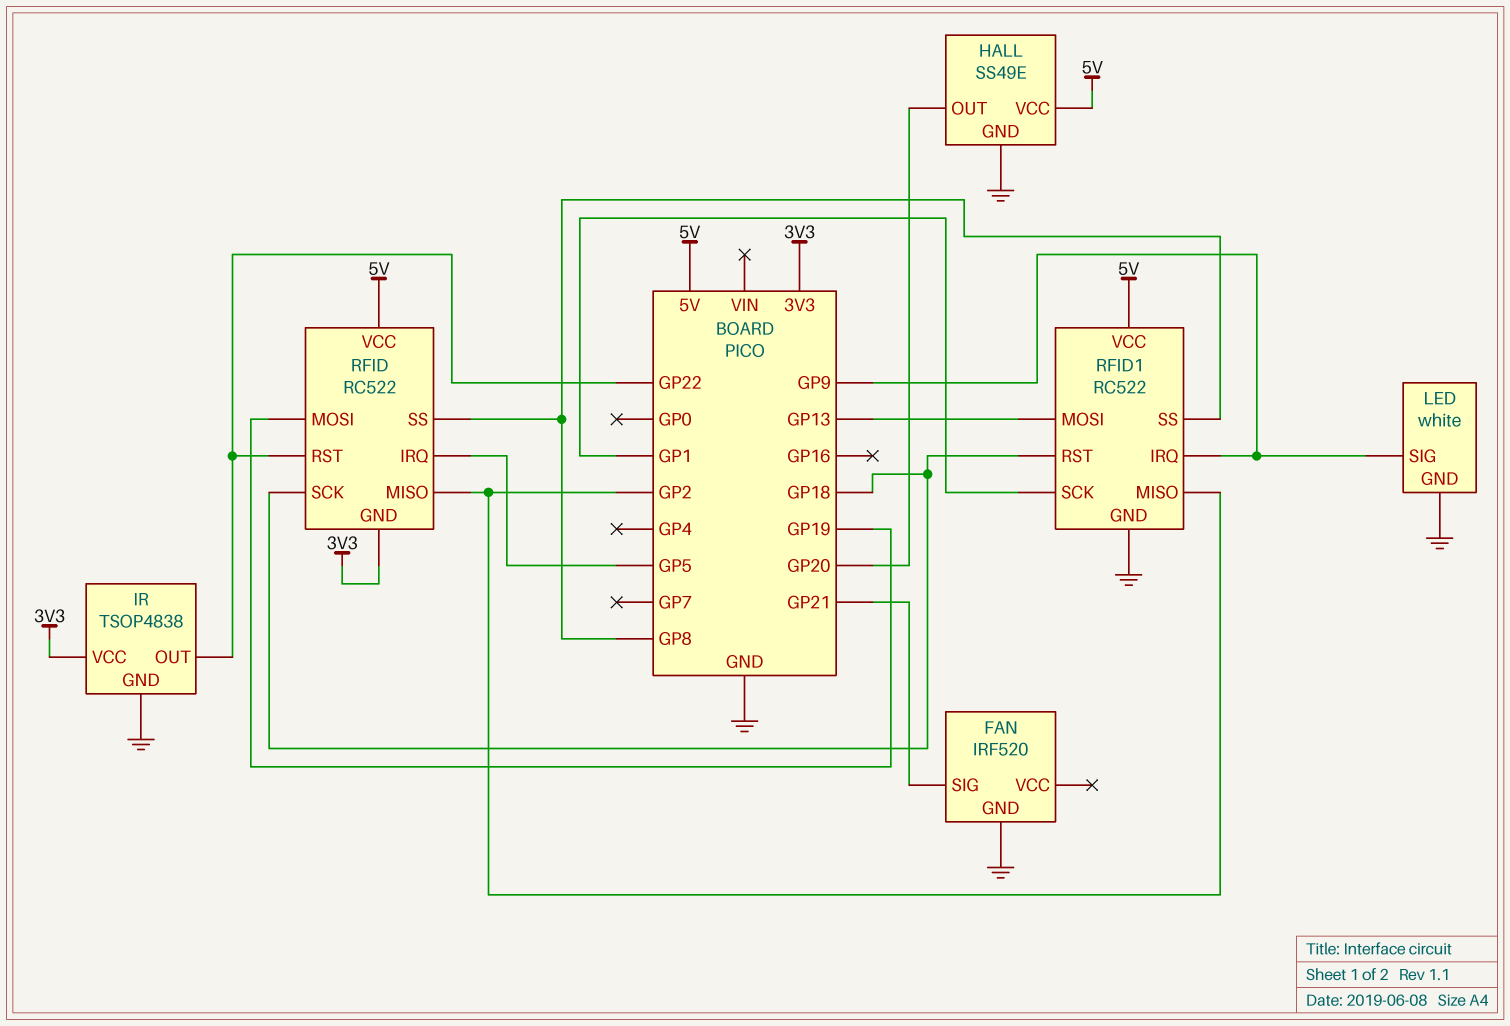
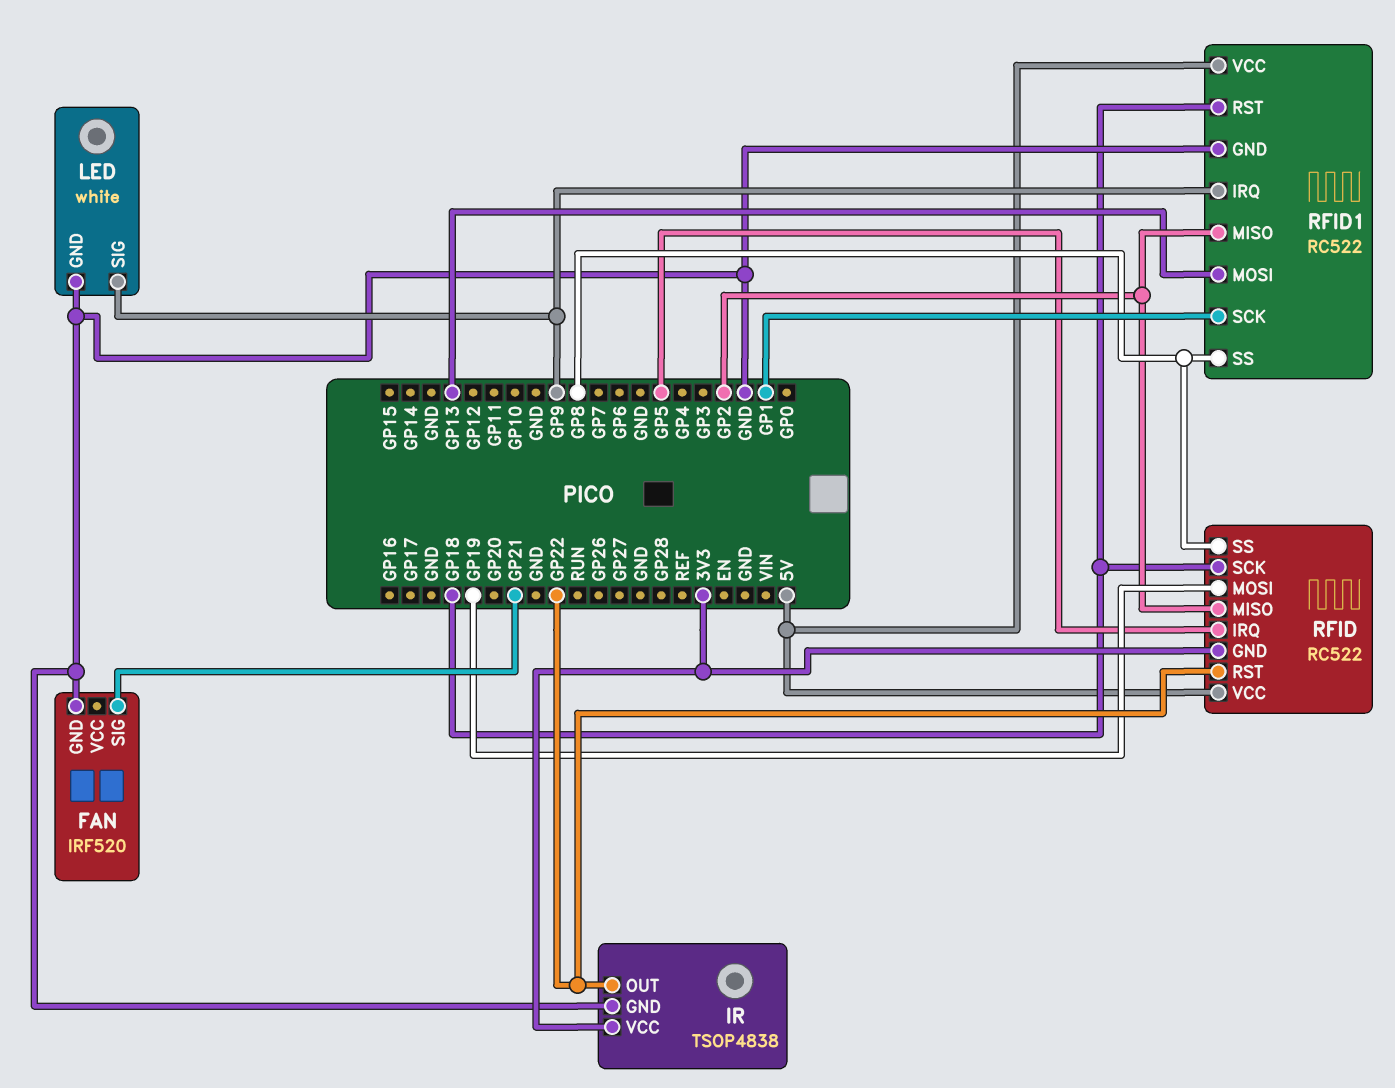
HALL: SS49E -> none
HALL pin GND: GND -> none
HALL pin OUT: GP20 -> none
HALL pin VCC: 5V -> none

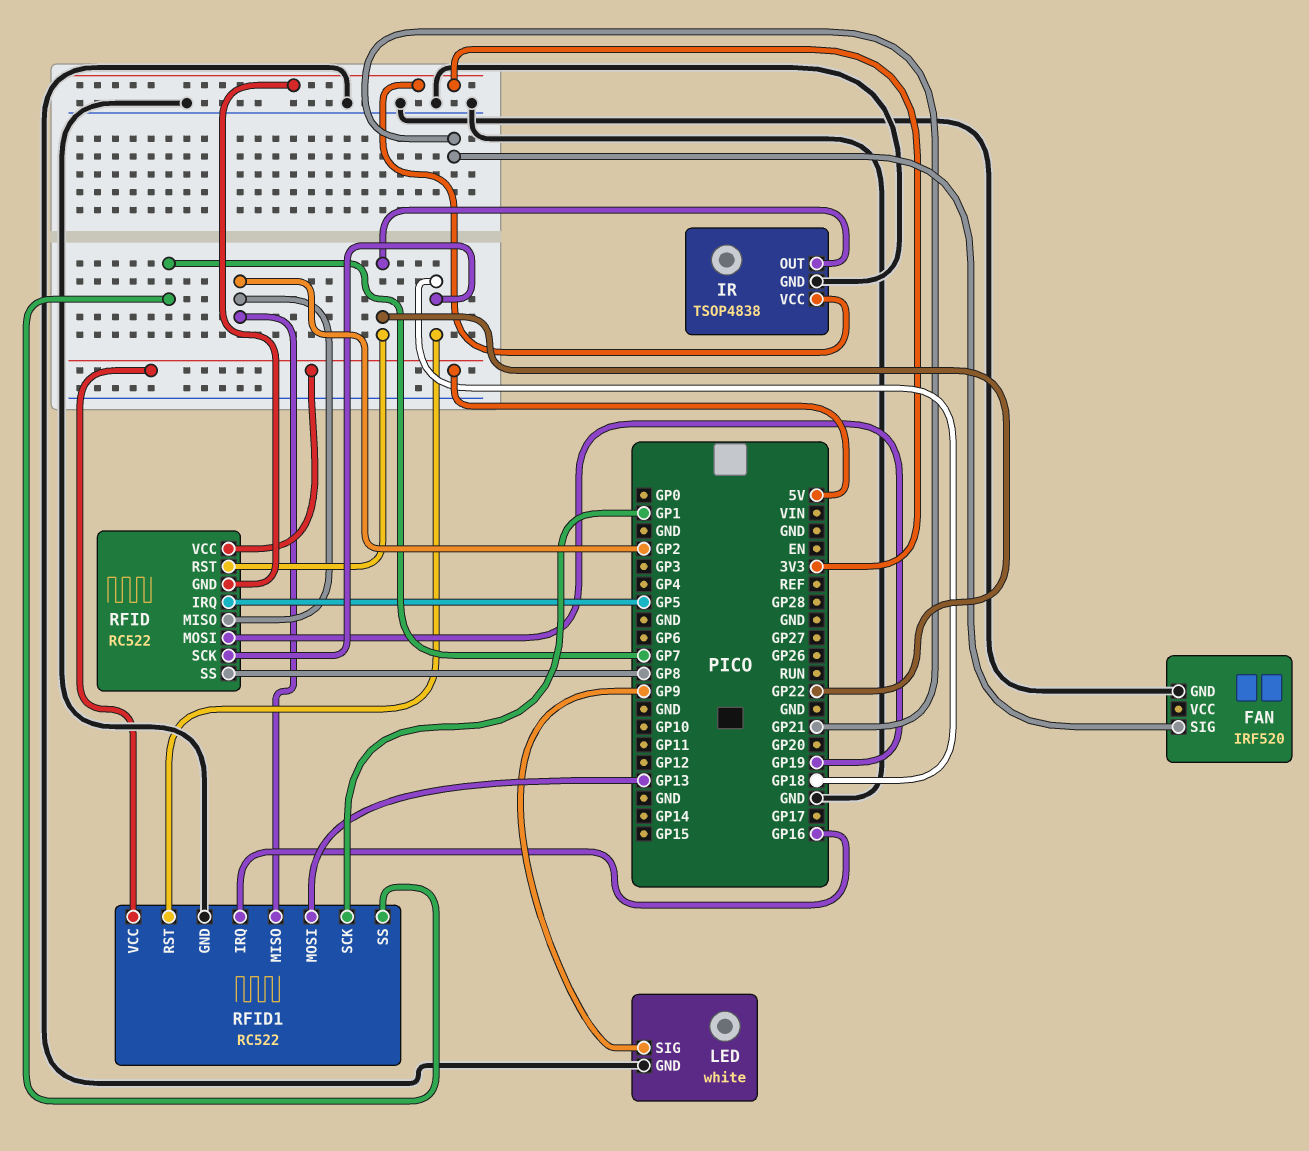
RFID1 pin IRQ: GP9 -> GP16
RFID1 pin SS: GP8 -> GP7

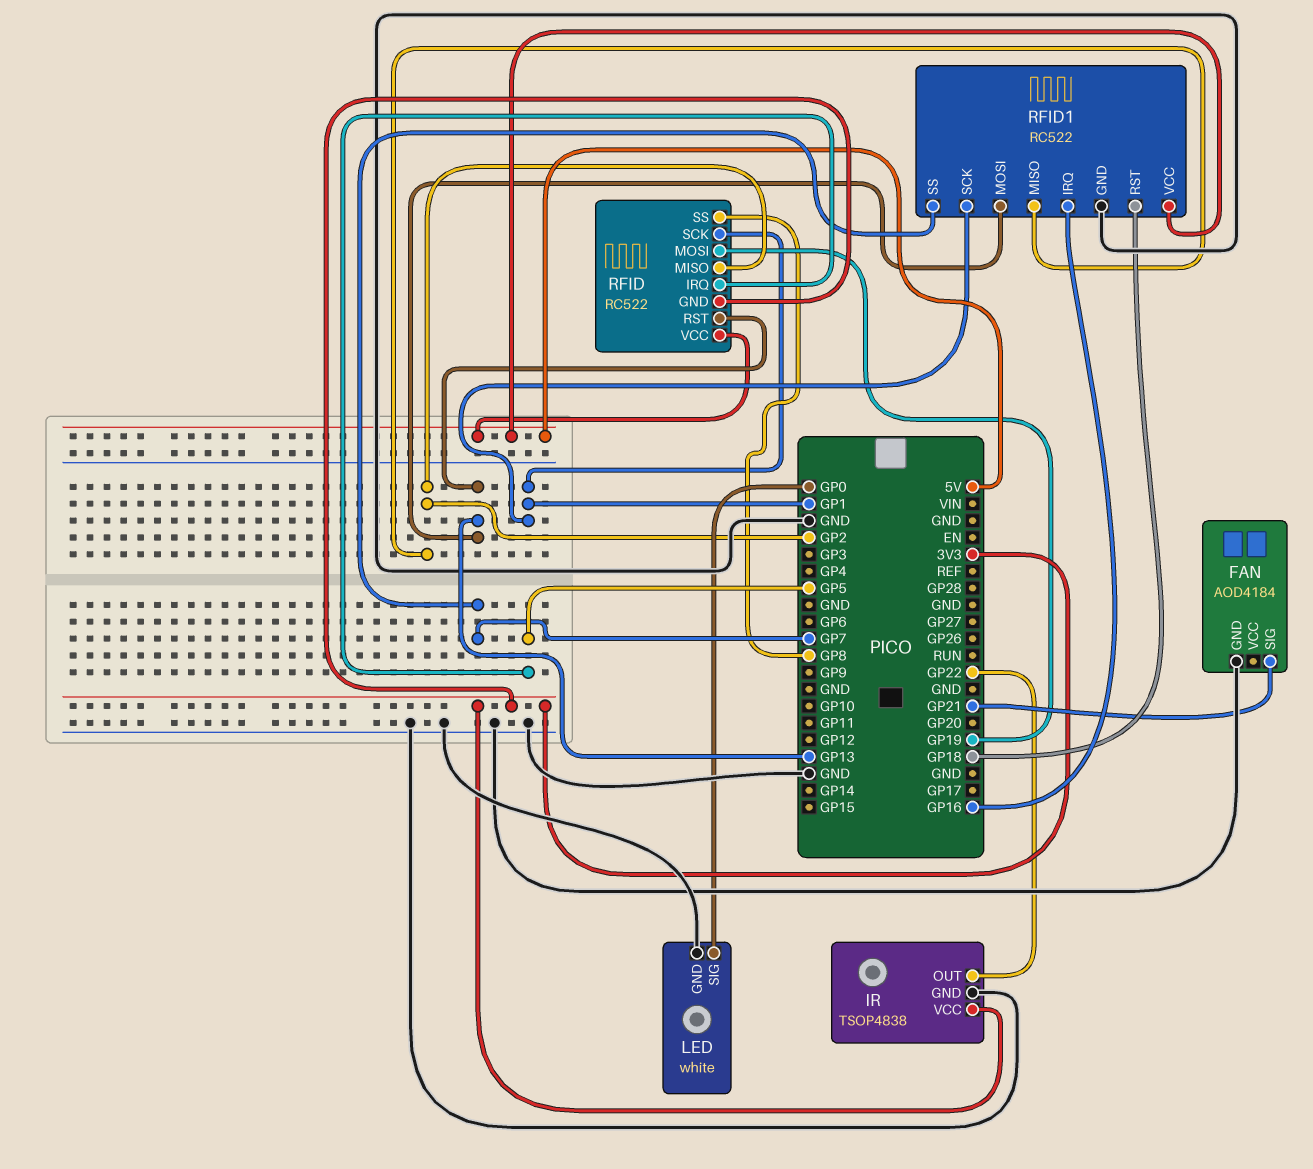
FAN: IRF520 -> AOD4184
LED pin SIG: GP9 -> GP0
RFID pin RST: GP22 -> GP13
RFID pin SCK: GP18 -> GP1

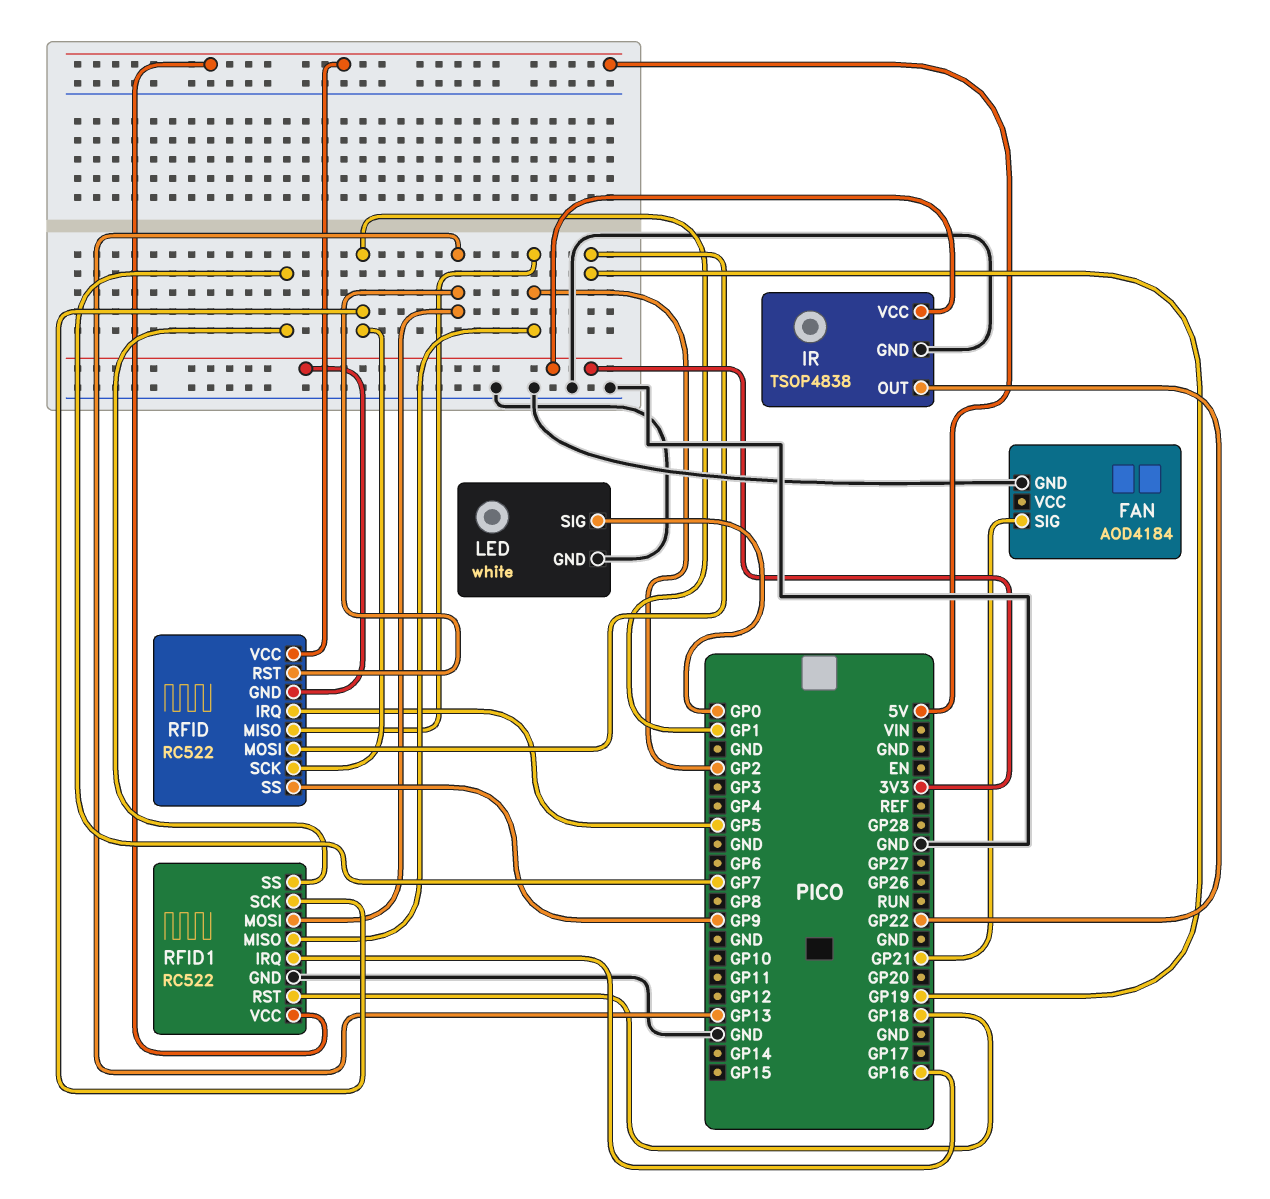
RFID pin SS: GP8 -> GP9

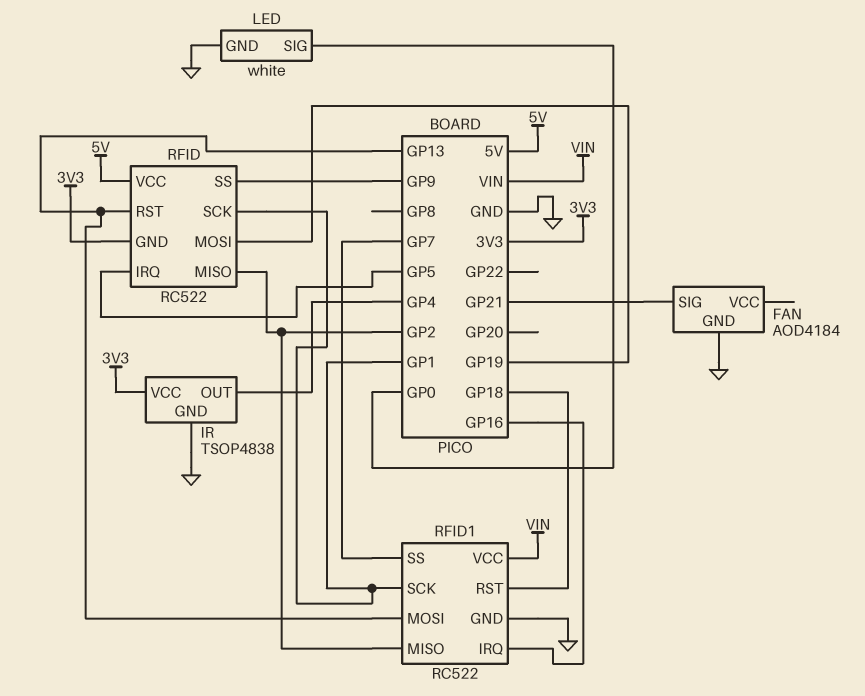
IR pin OUT: GP22 -> GP4
RFID1 pin VCC: 5V -> VIN

